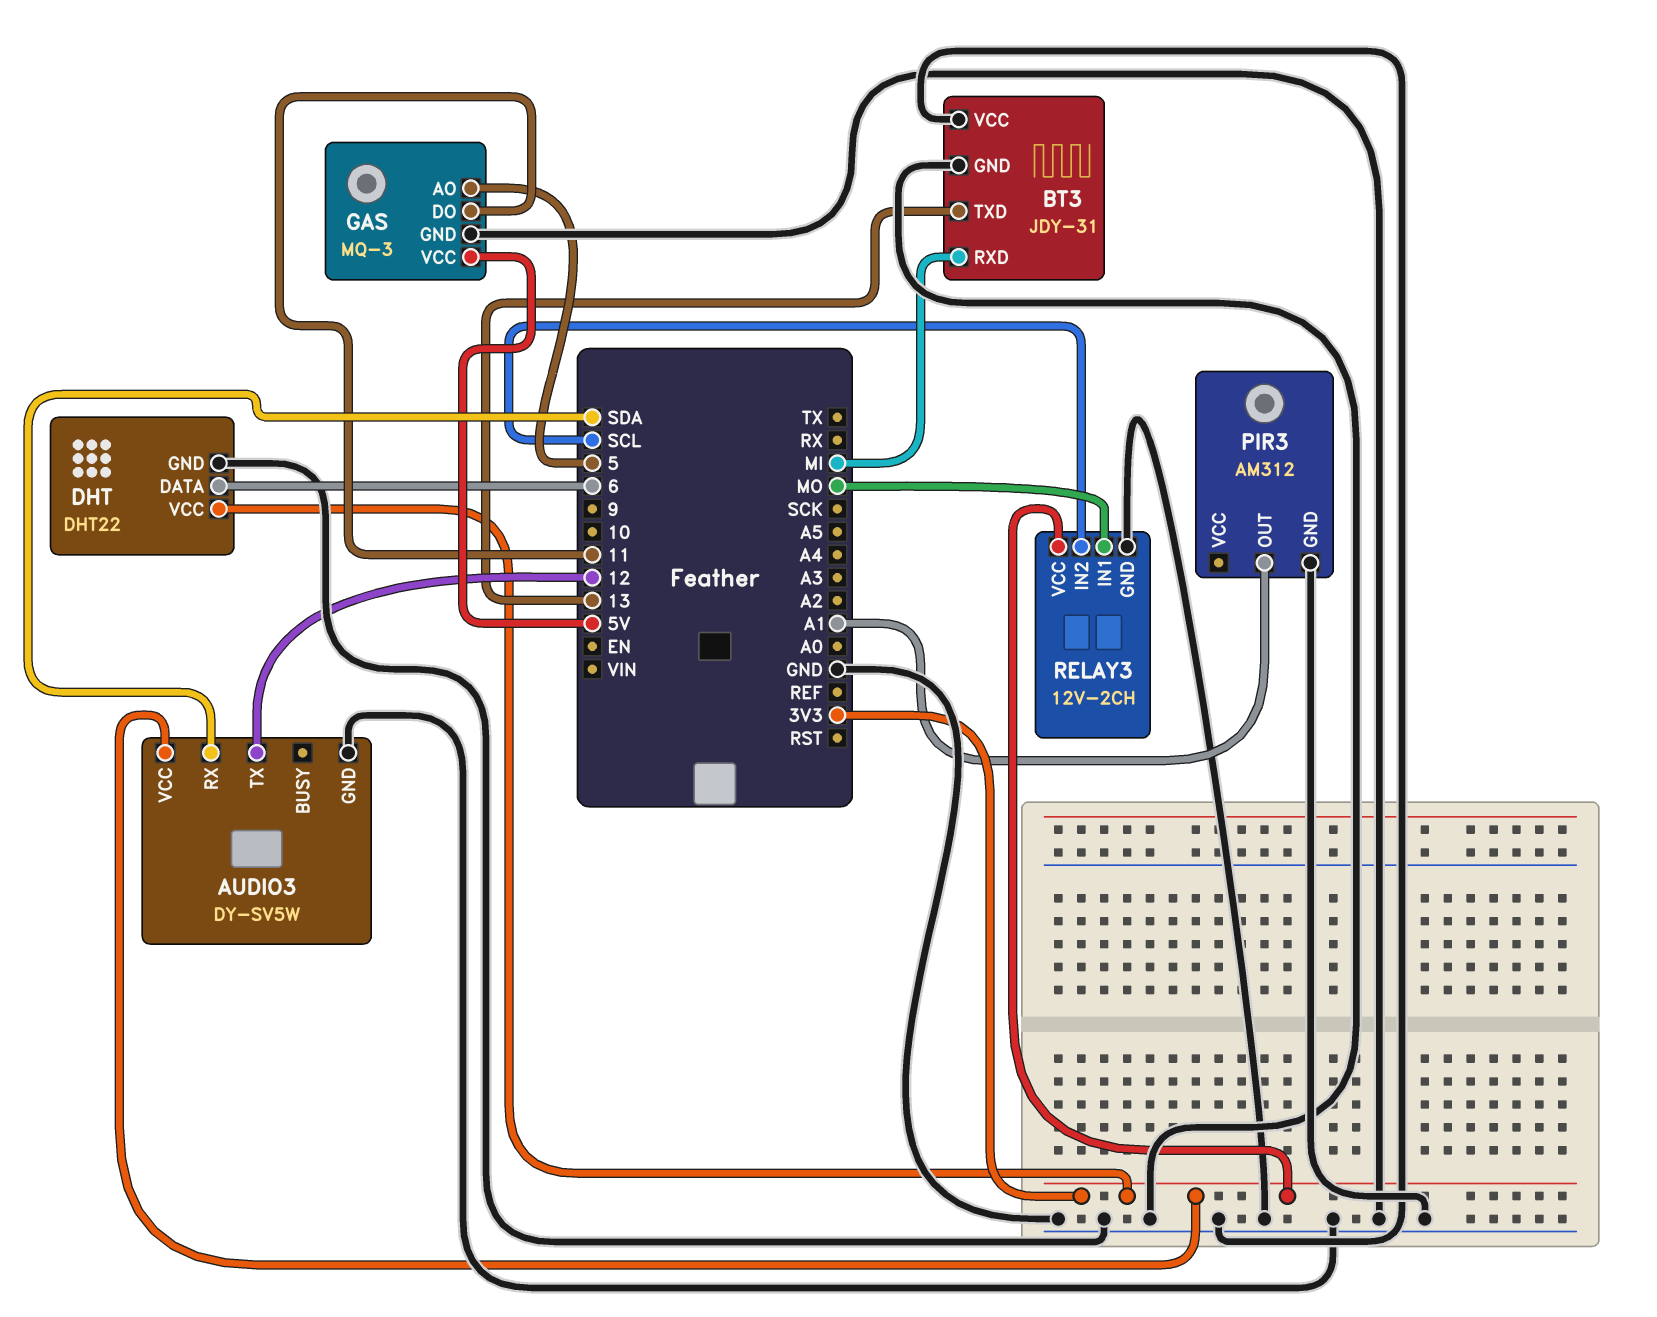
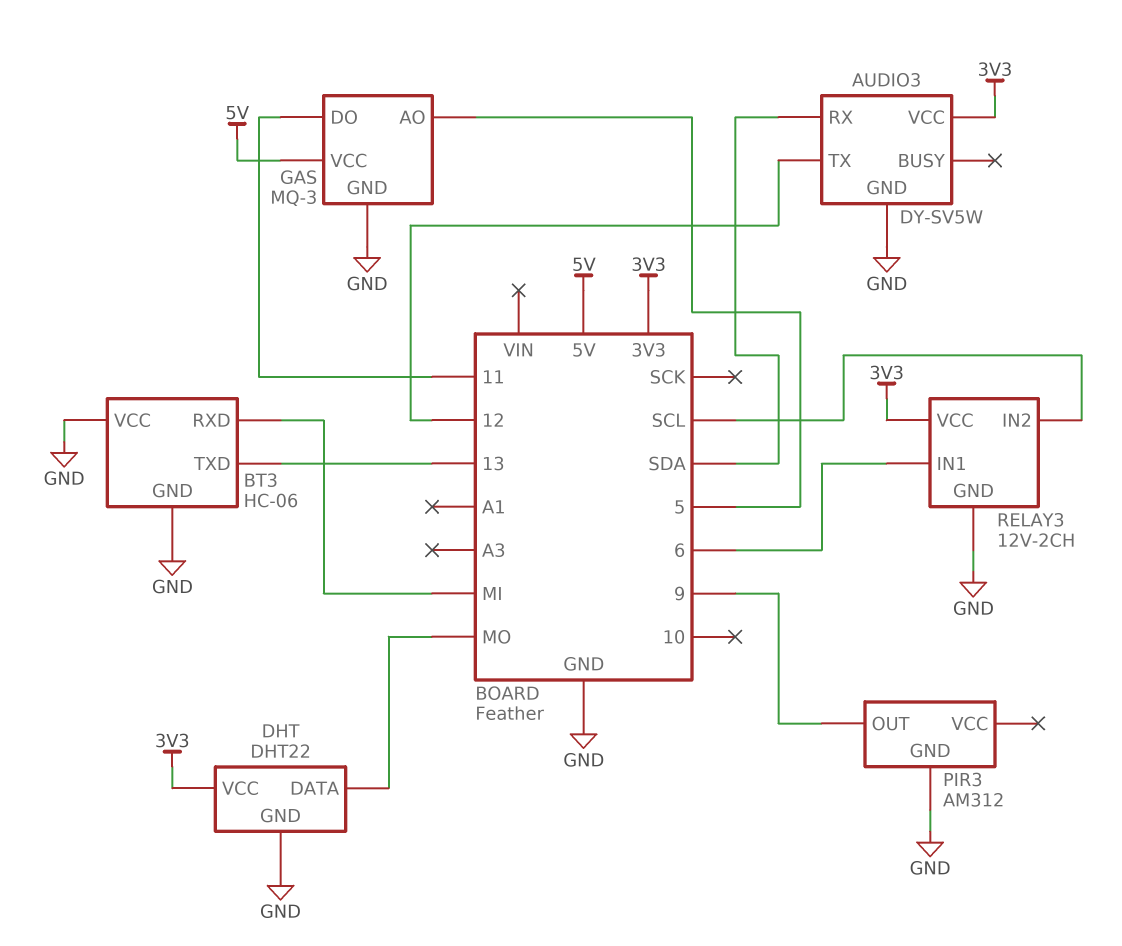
BT3: JDY-31 -> HC-06
DHT pin DATA: 6 -> MO
PIR3 pin OUT: A1 -> 9
RELAY3 pin IN1: MO -> 6

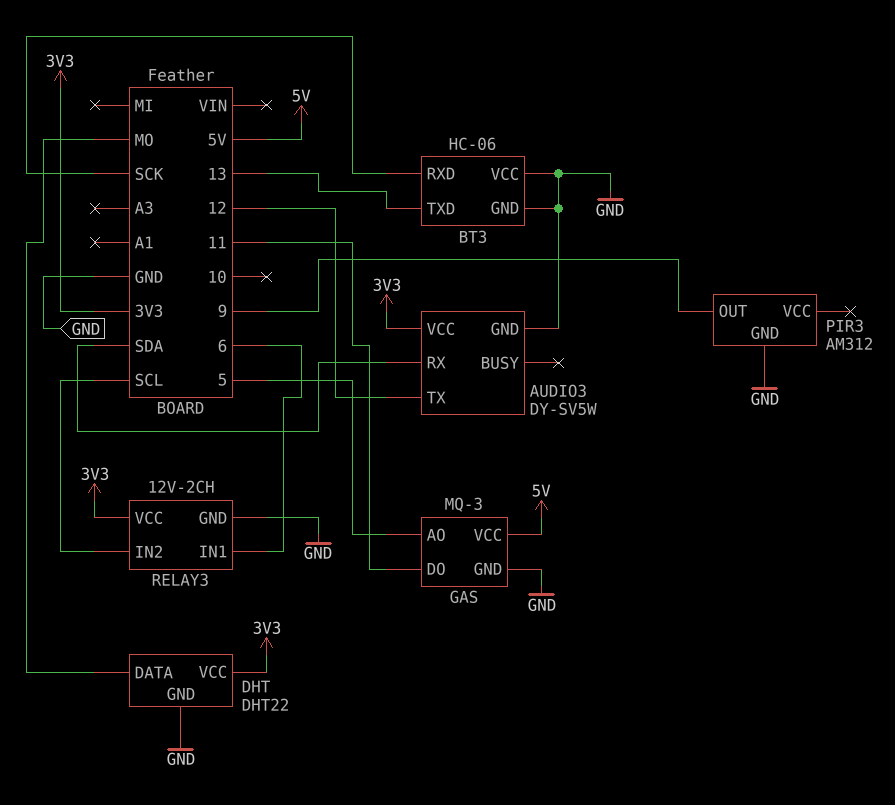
BT3 pin RXD: MI -> SCK

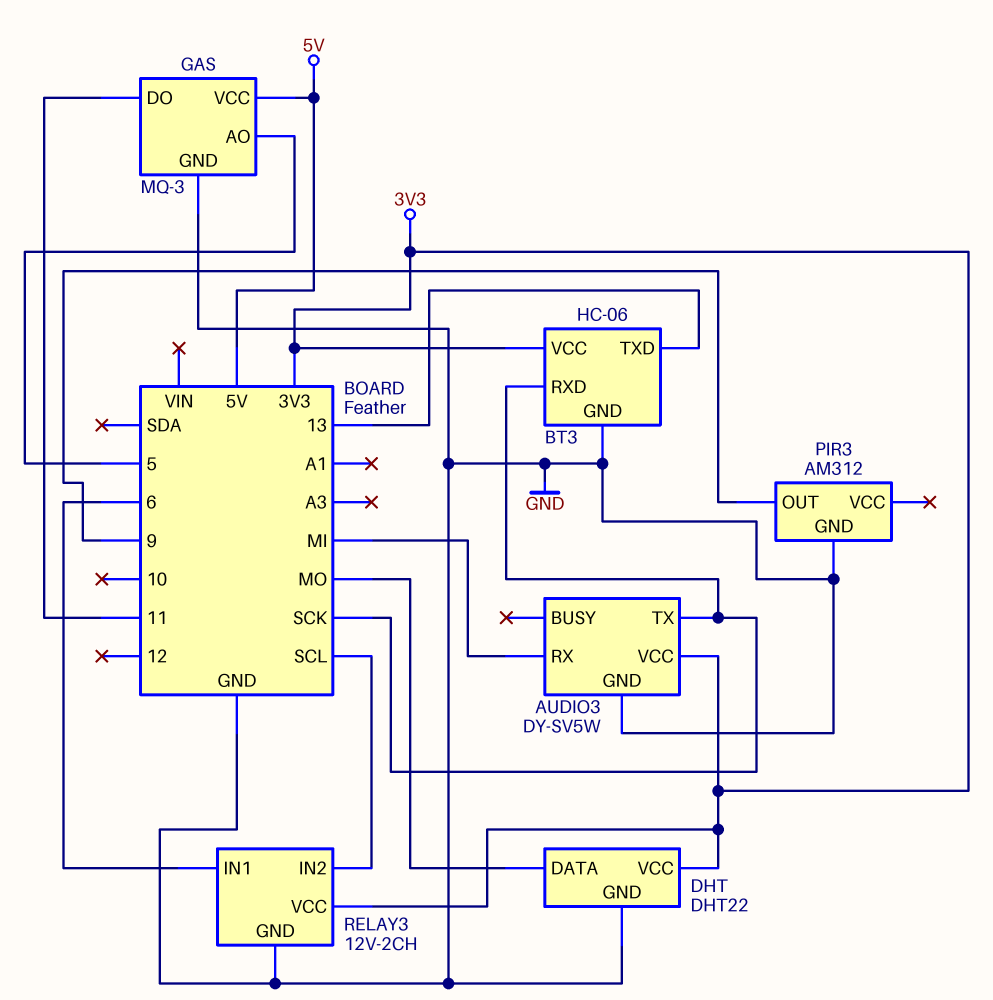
AUDIO3 pin RX: SDA -> MI
AUDIO3 pin TX: 12 -> SCK
BT3 pin VCC: GND -> 3V3

